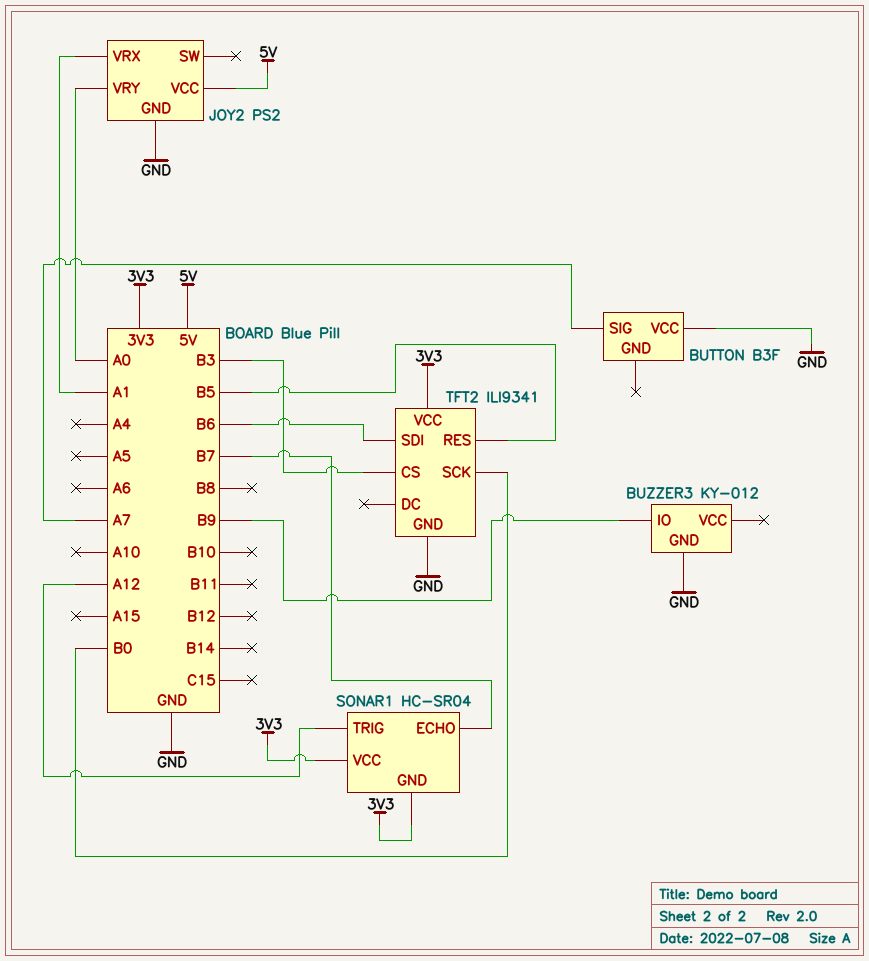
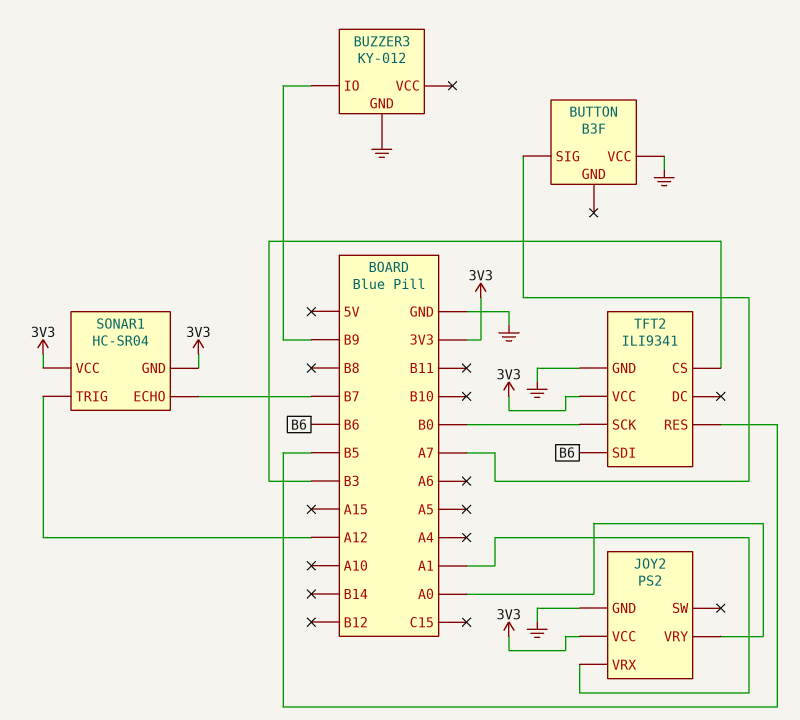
JOY2 pin VCC: 5V -> 3V3

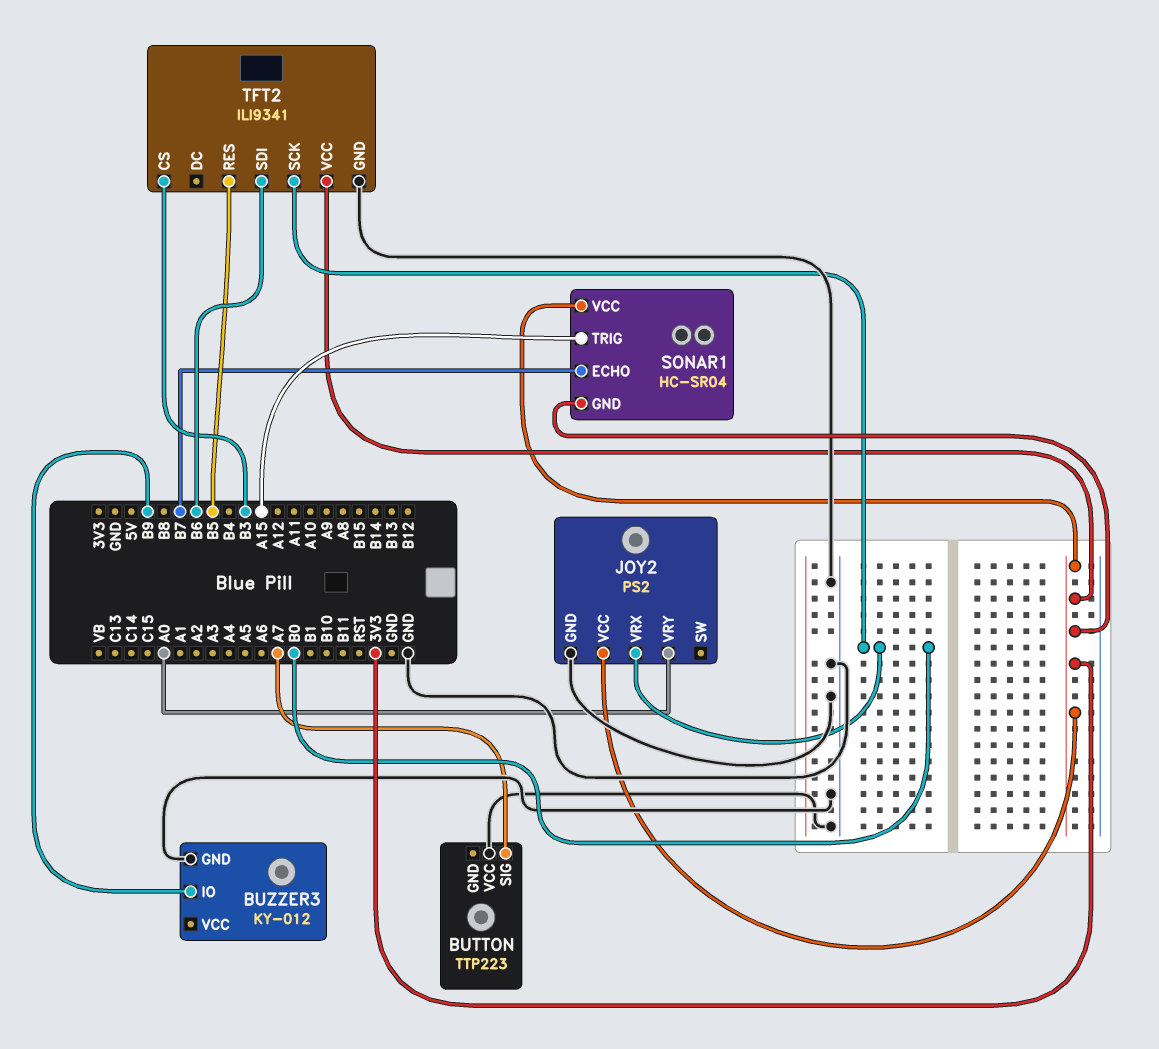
BUTTON: B3F -> TTP223
JOY2 pin VRX: A1 -> B0
SONAR1 pin TRIG: A12 -> A15

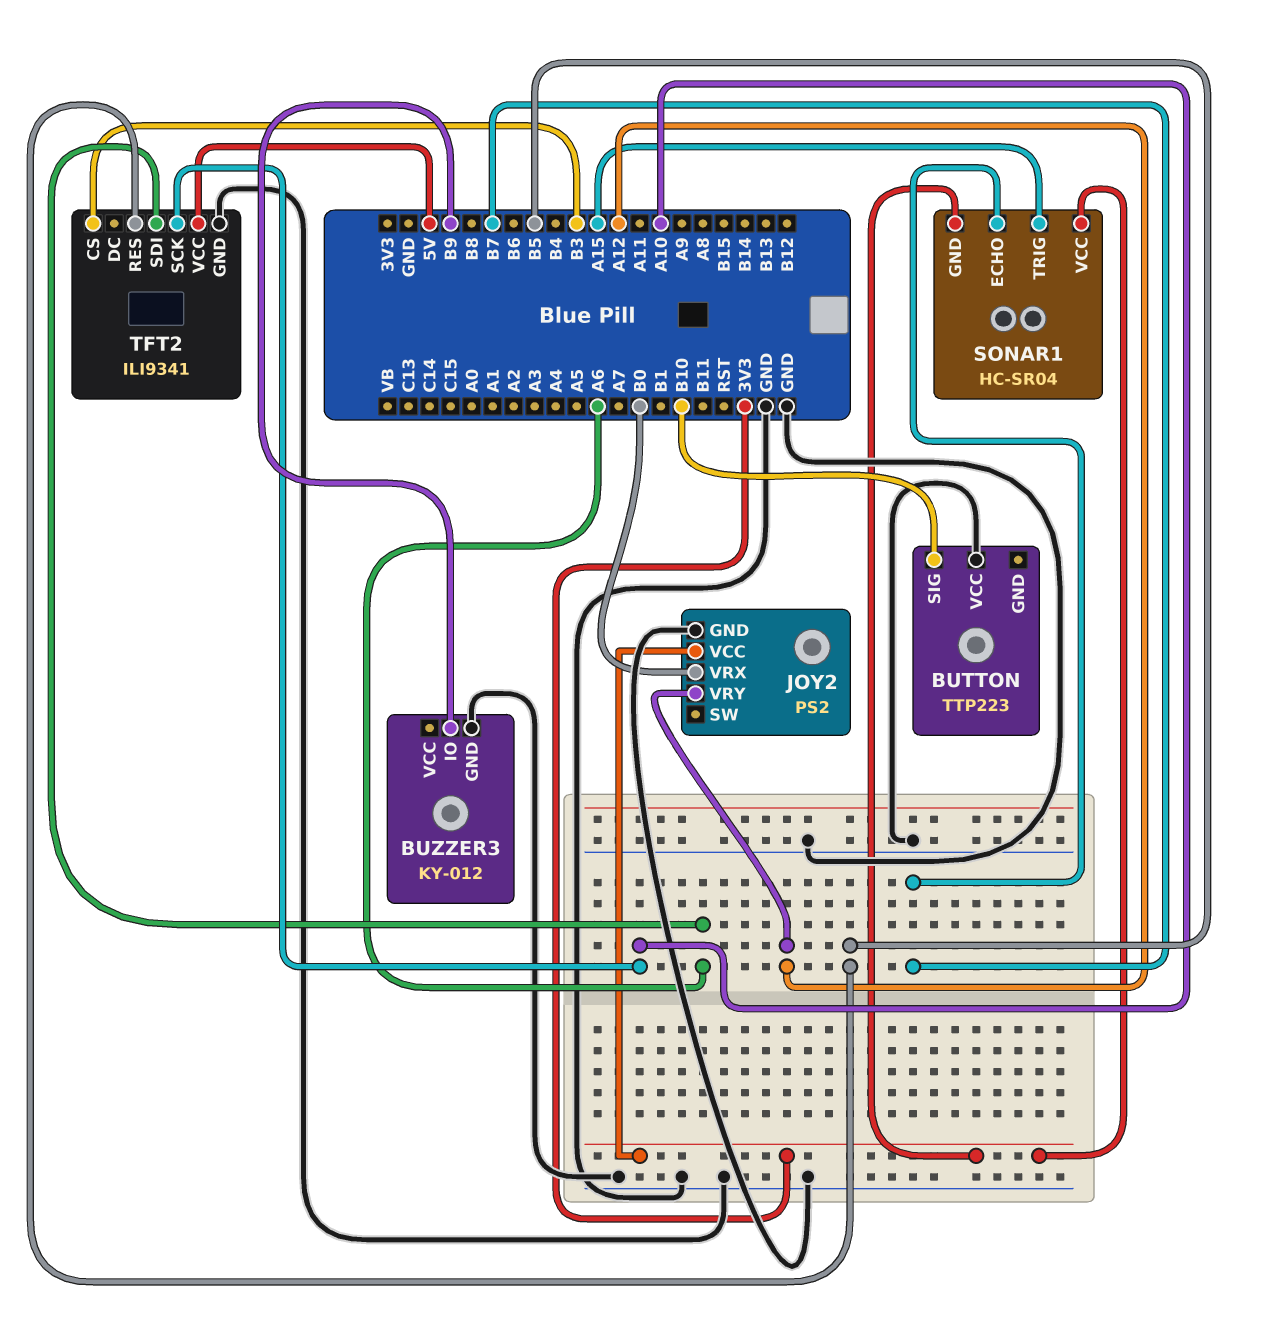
BUTTON pin SIG: A7 -> B10
JOY2 pin VRY: A0 -> A12
TFT2 pin SCK: B0 -> A10
TFT2 pin SDI: B6 -> A6
TFT2 pin VCC: 3V3 -> 5V

